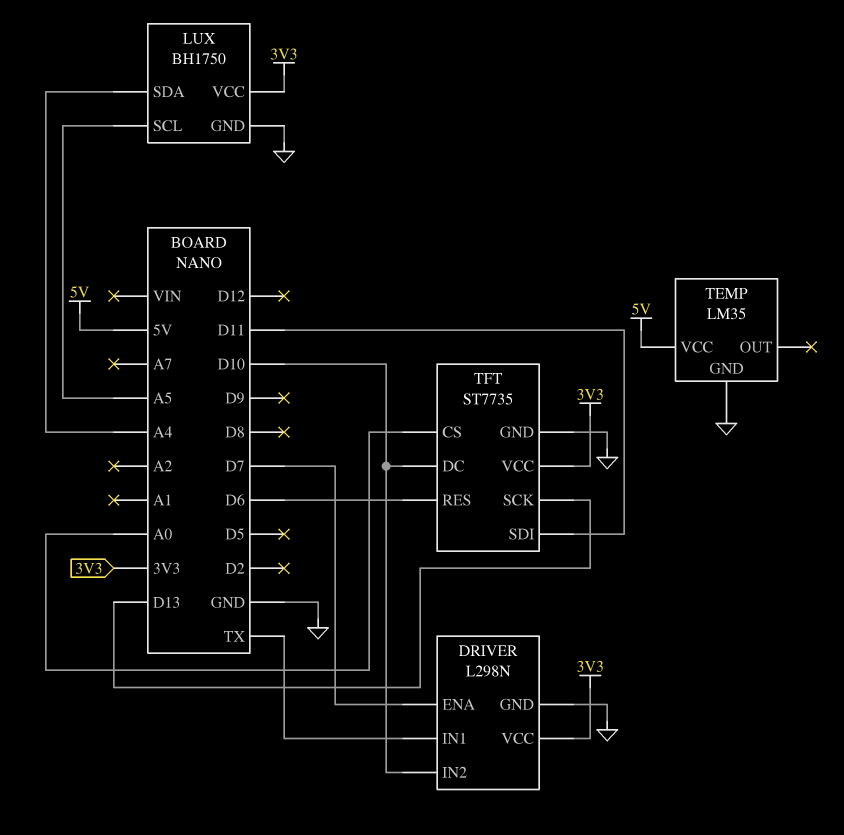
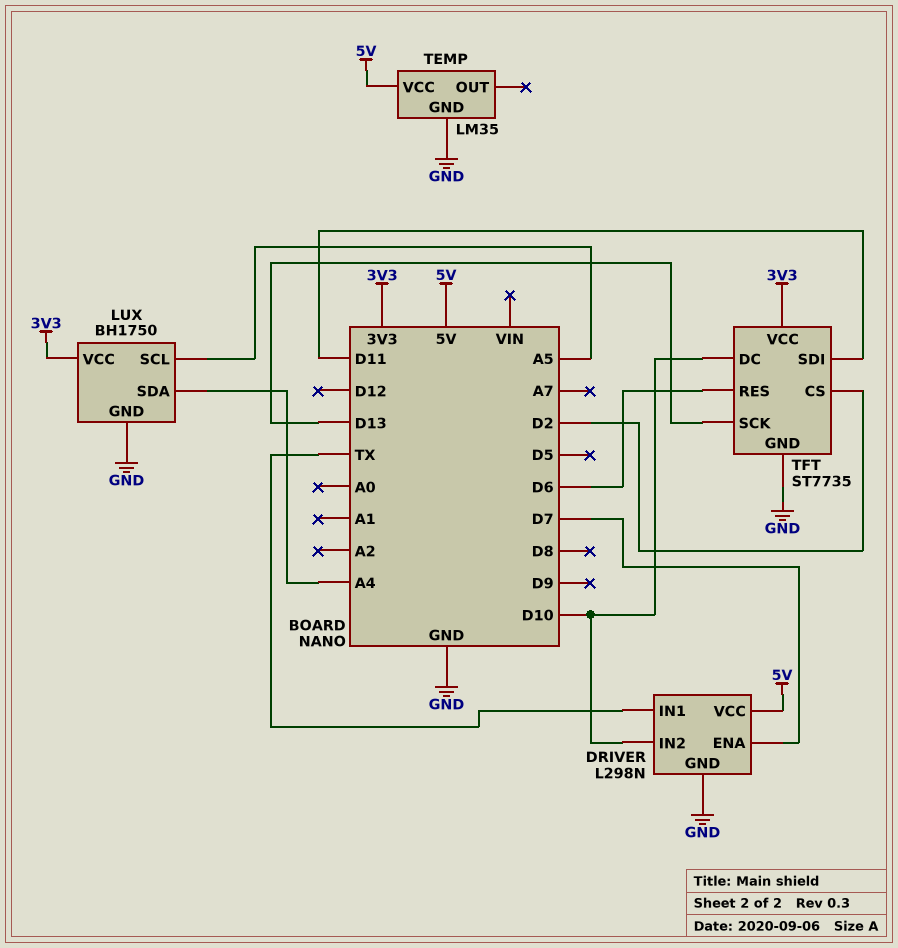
DRIVER pin VCC: 3V3 -> 5V
TFT pin CS: A0 -> D2

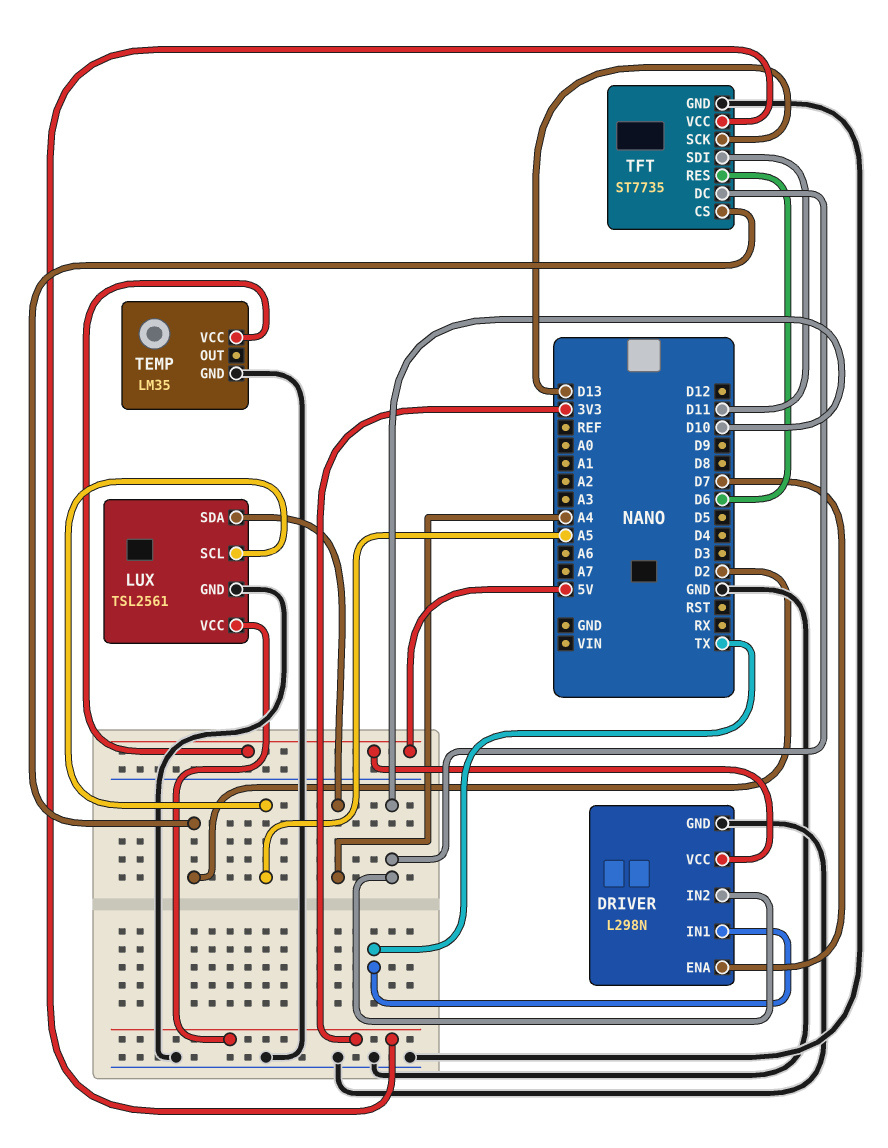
LUX: BH1750 -> TSL2561

